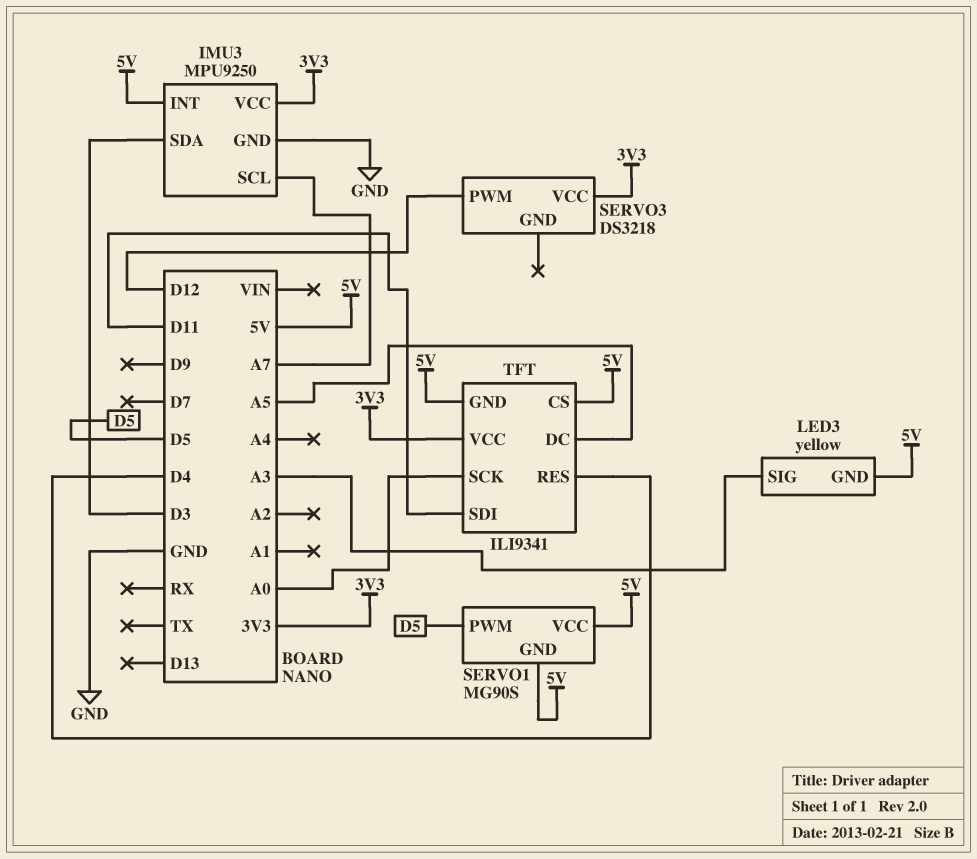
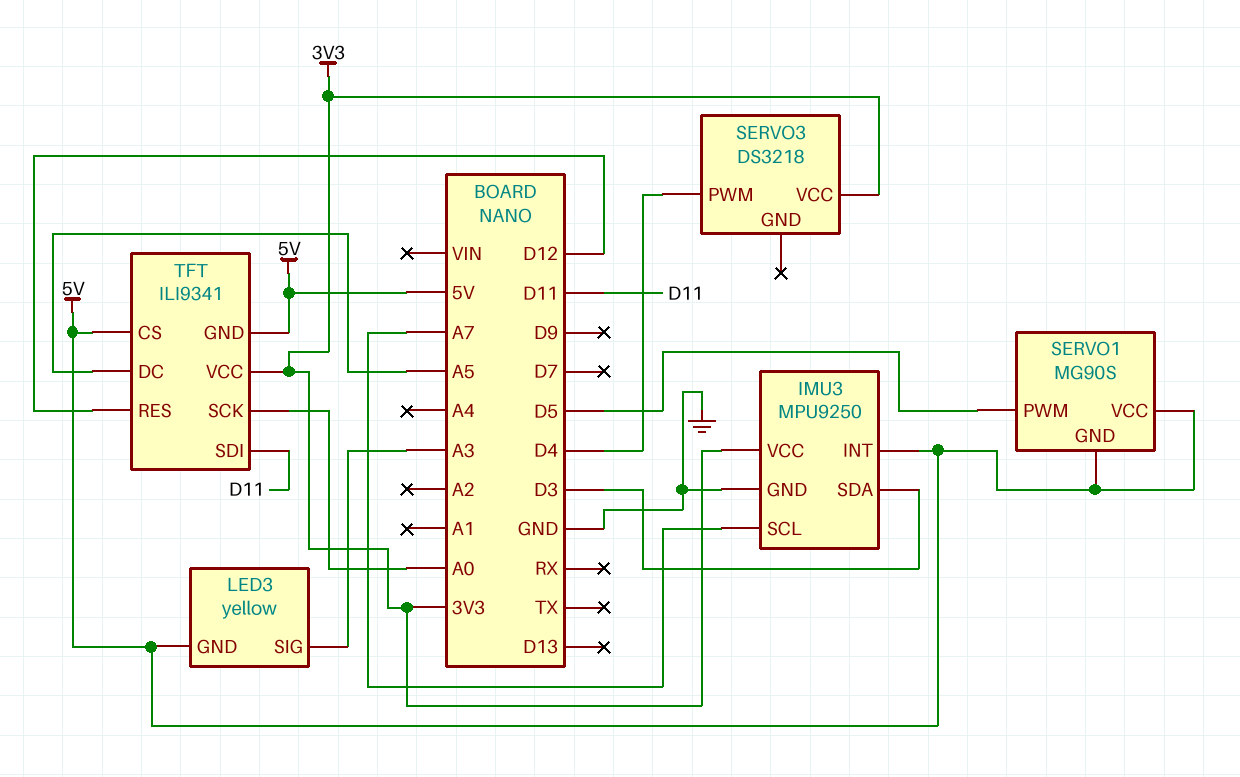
SERVO3 pin PWM: D12 -> D4
TFT pin RES: D4 -> D12

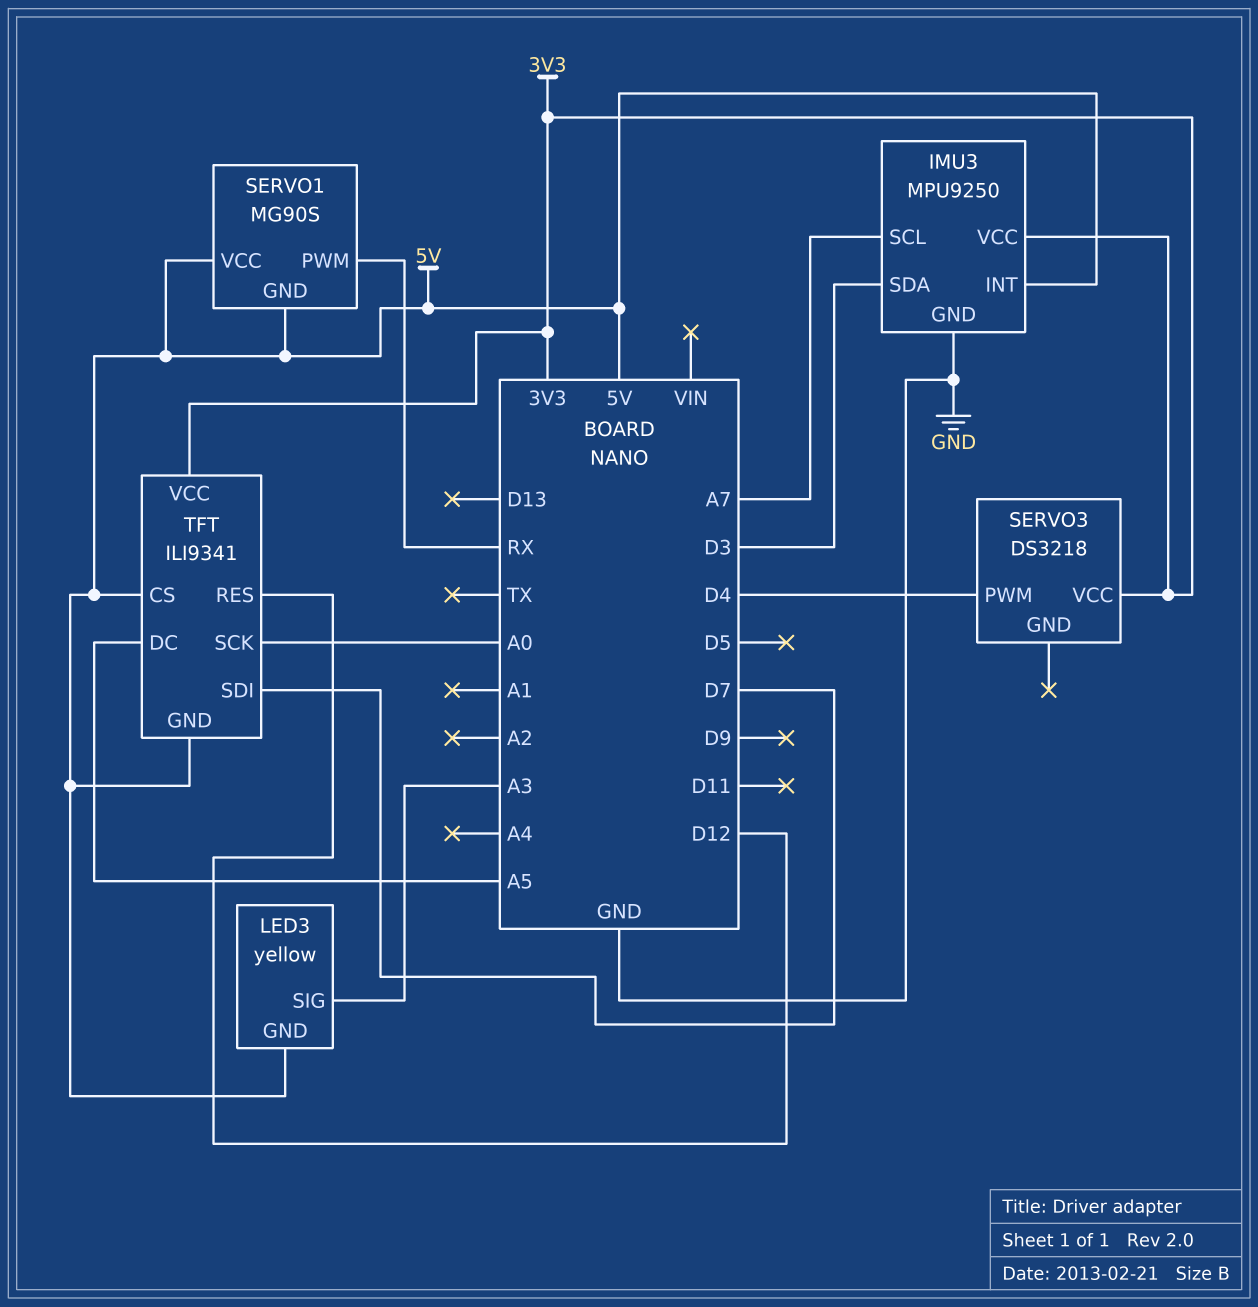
SERVO1 pin PWM: D5 -> RX
TFT pin SDI: D11 -> D7

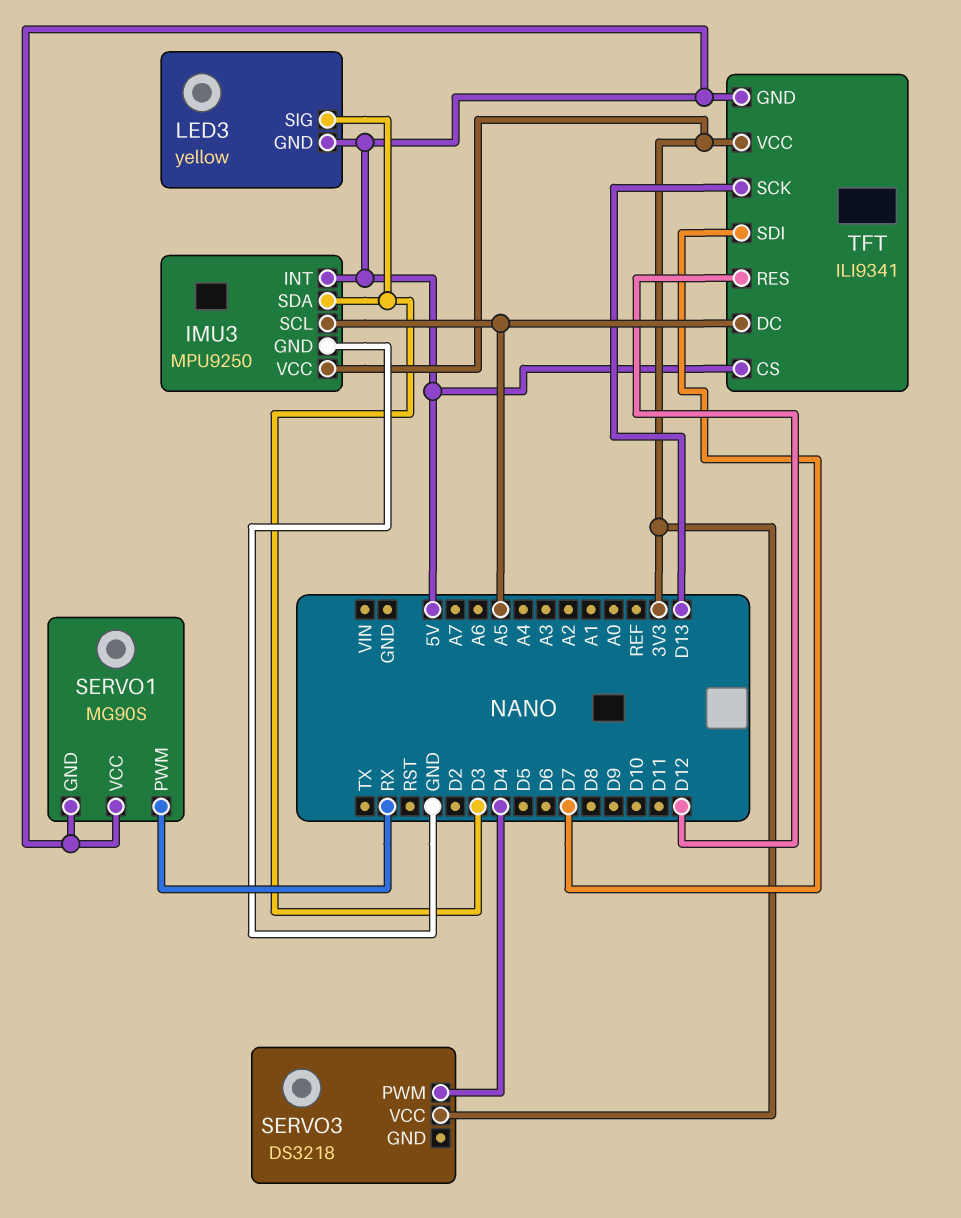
IMU3 pin SCL: A7 -> A5
LED3 pin SIG: A3 -> D3
TFT pin SCK: A0 -> D13

